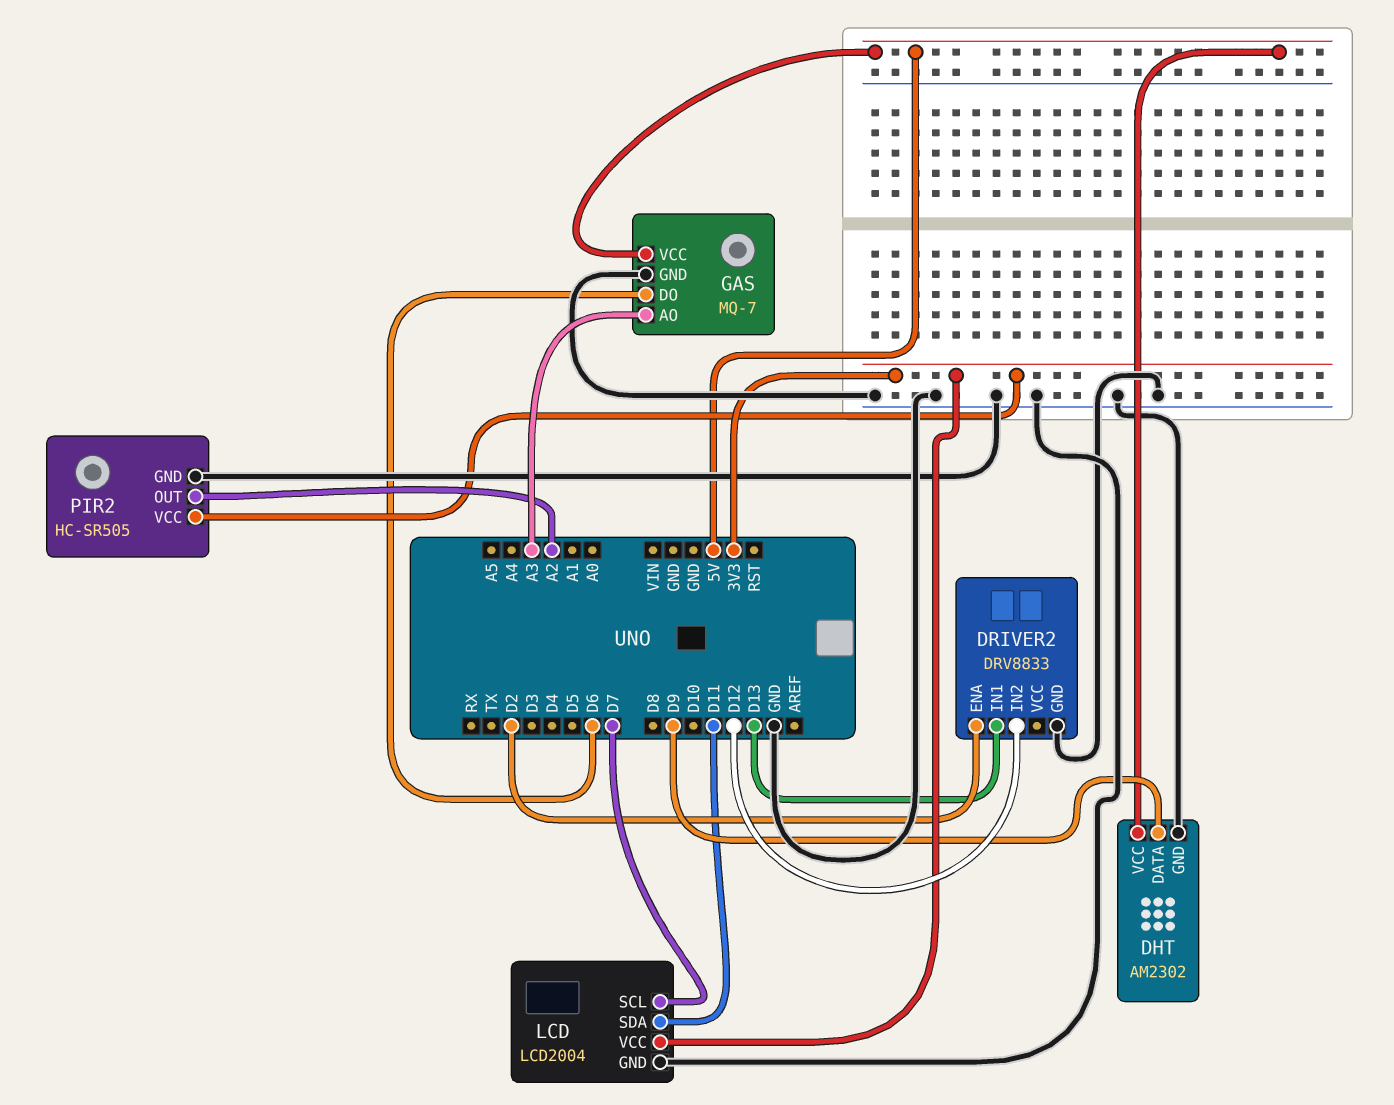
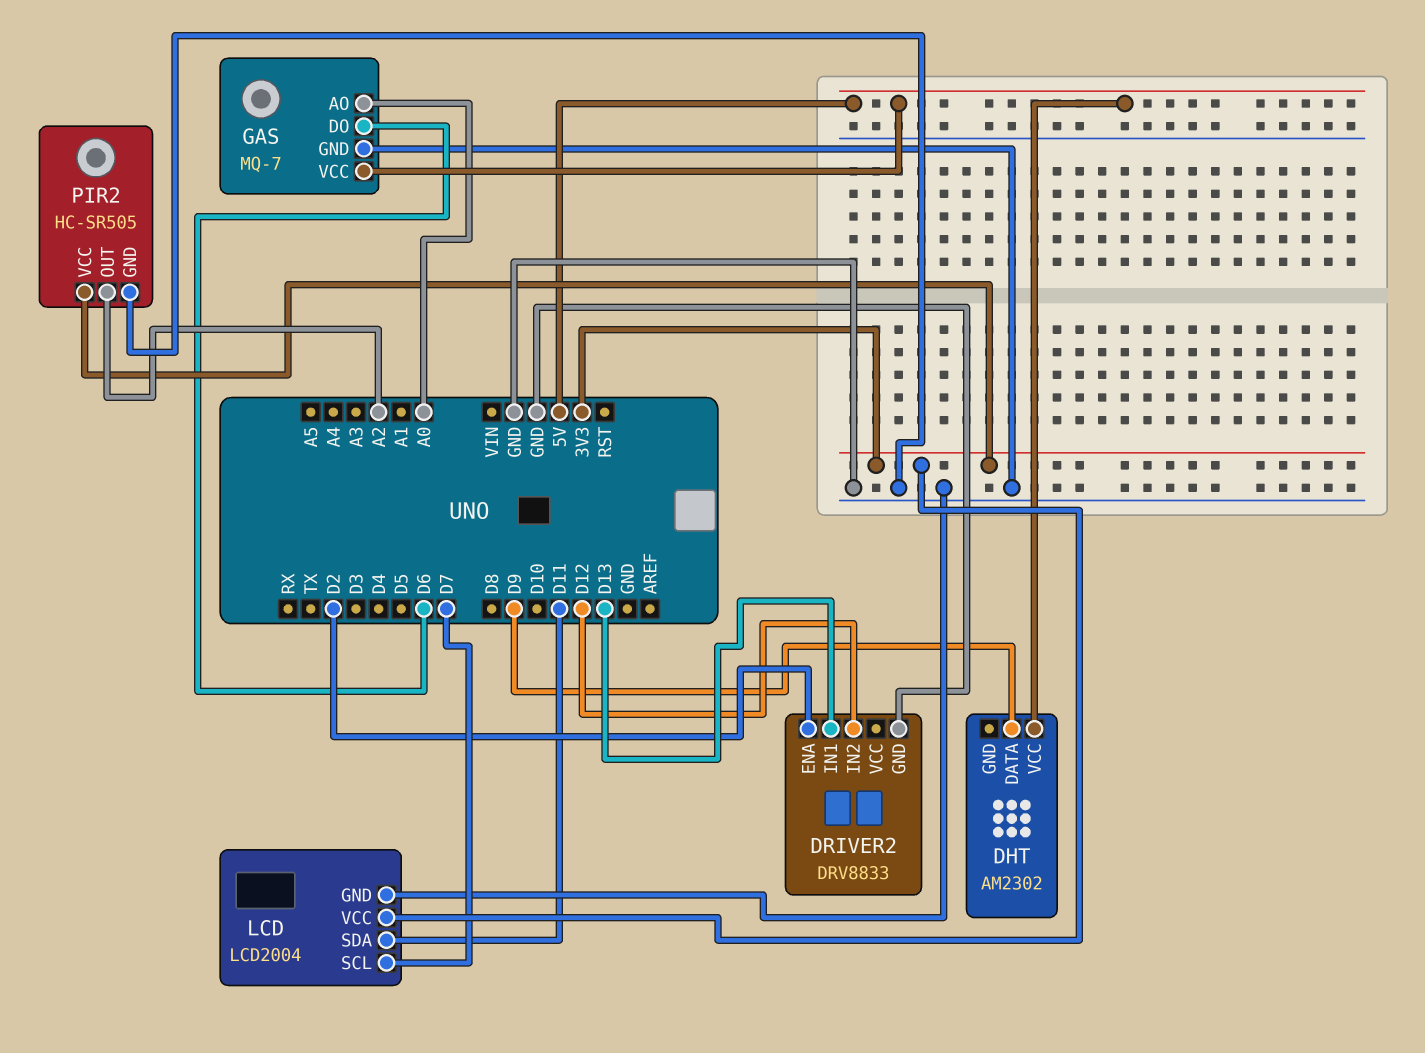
DHT pin GND: GND -> none
GAS pin AO: A3 -> A0

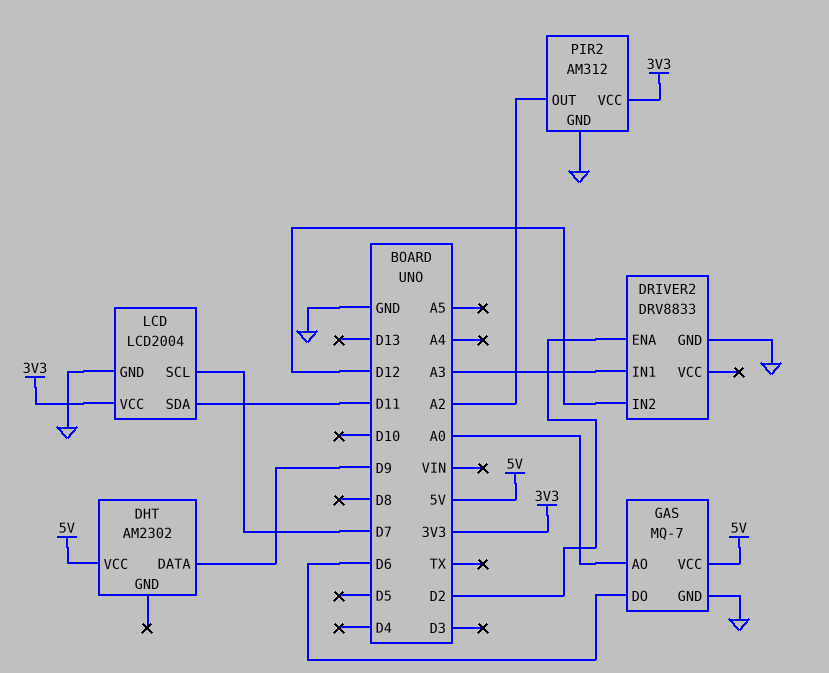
DRIVER2 pin IN1: D13 -> A3
PIR2: HC-SR505 -> AM312

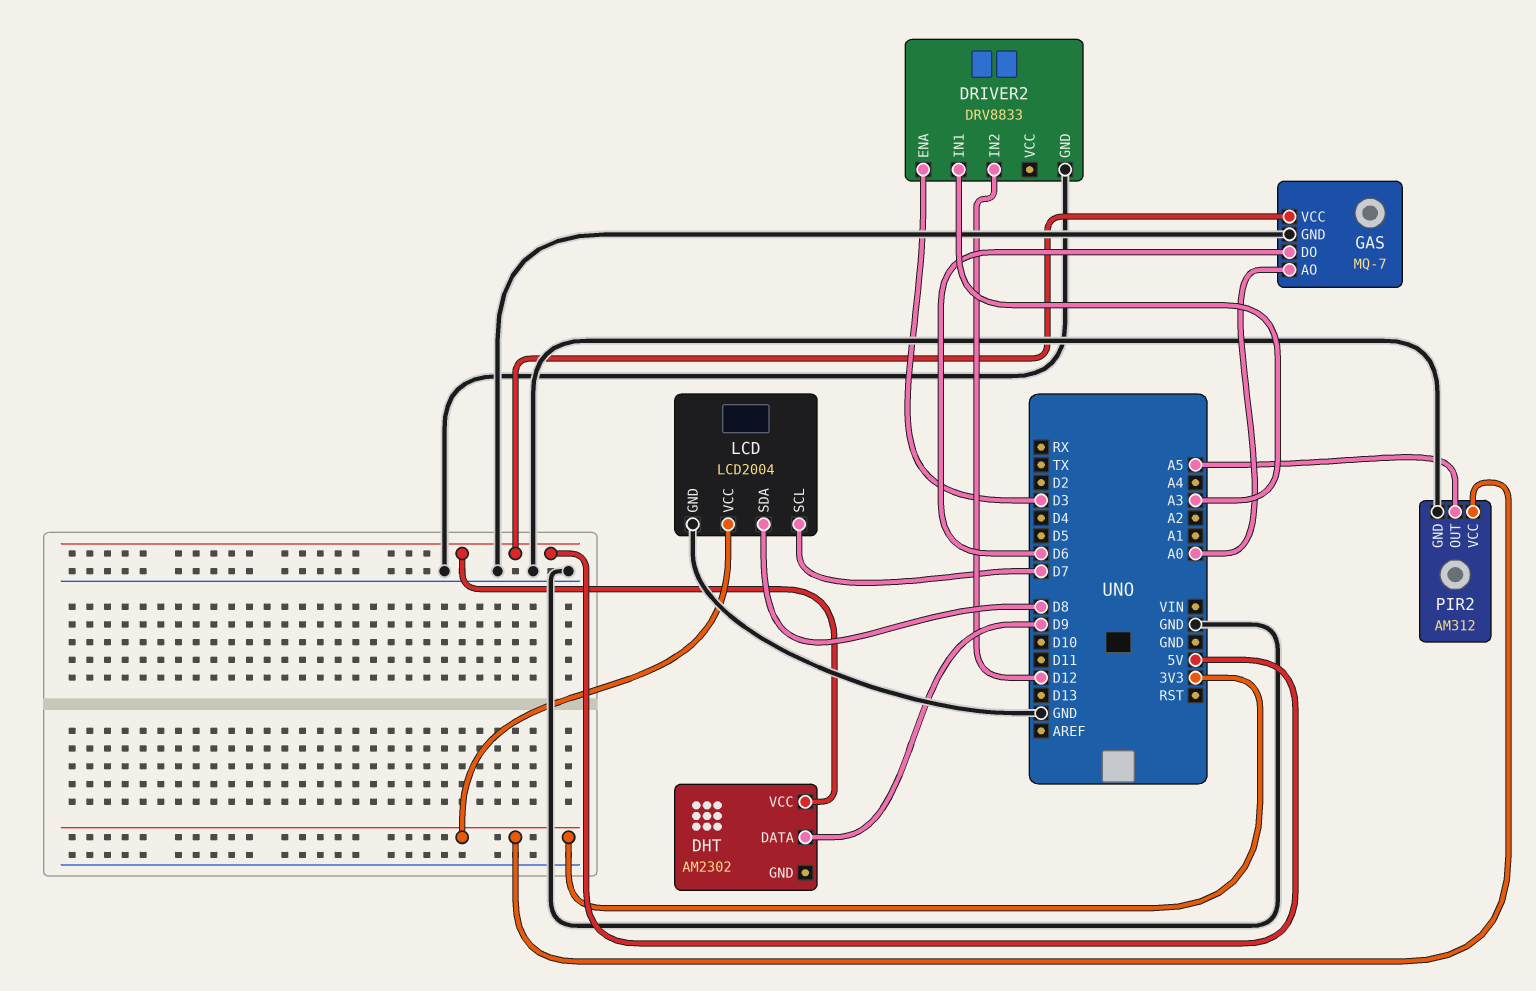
DRIVER2 pin ENA: D2 -> D3
LCD pin SDA: D11 -> D8
PIR2 pin OUT: A2 -> A5

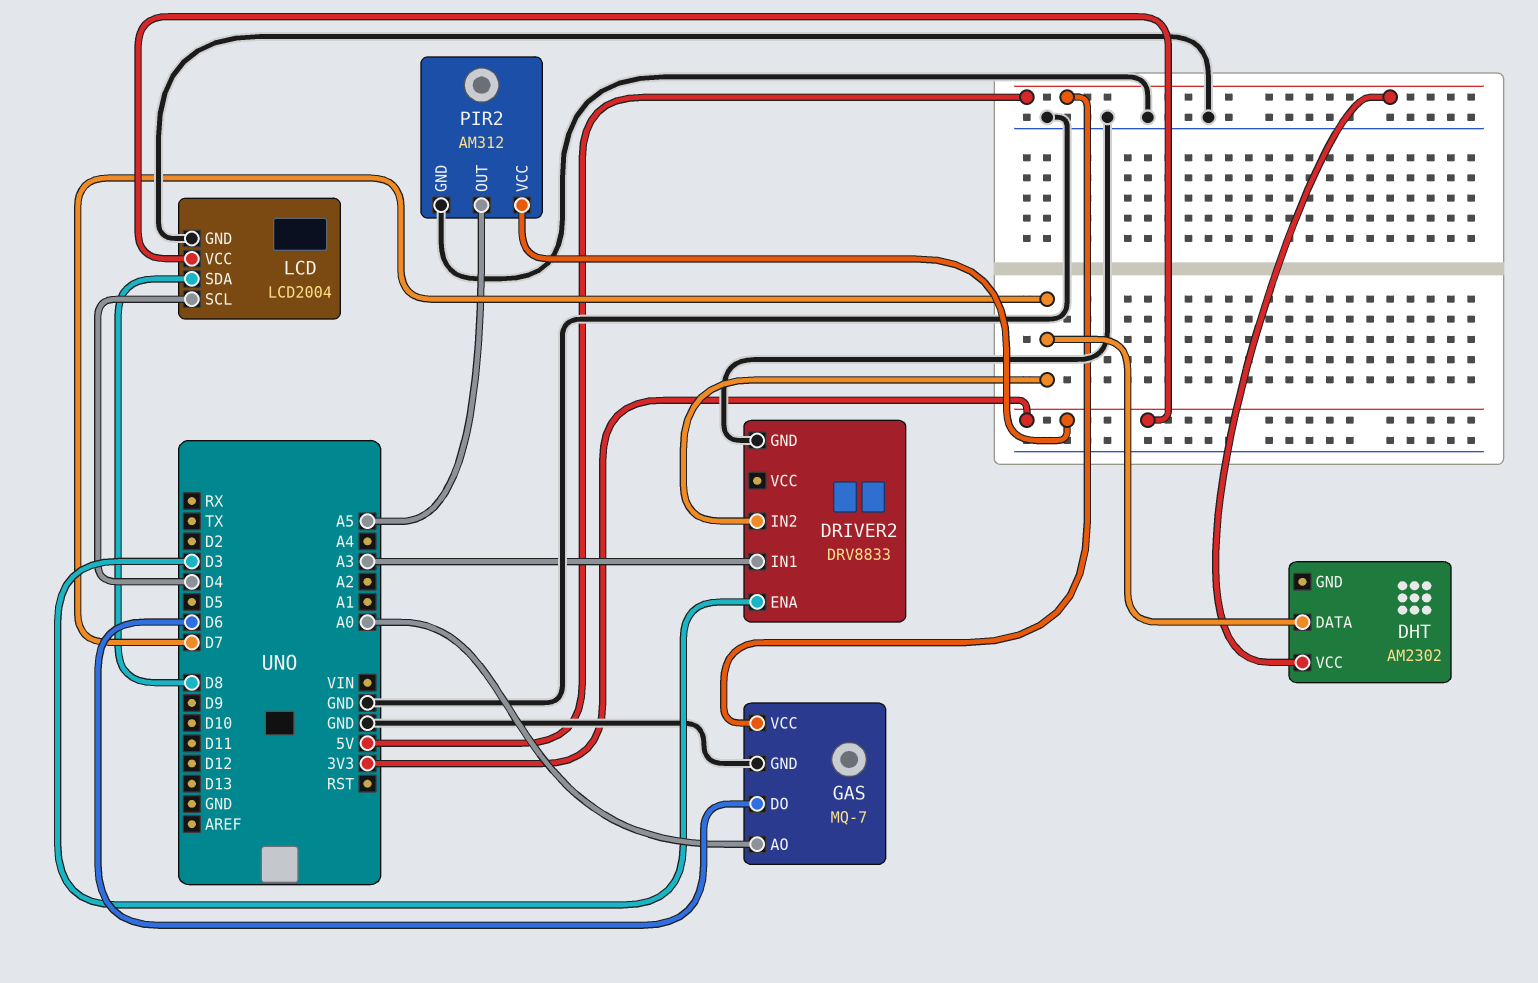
DHT pin DATA: D9 -> D7
DRIVER2 pin IN2: D12 -> D7
LCD pin SCL: D7 -> D4

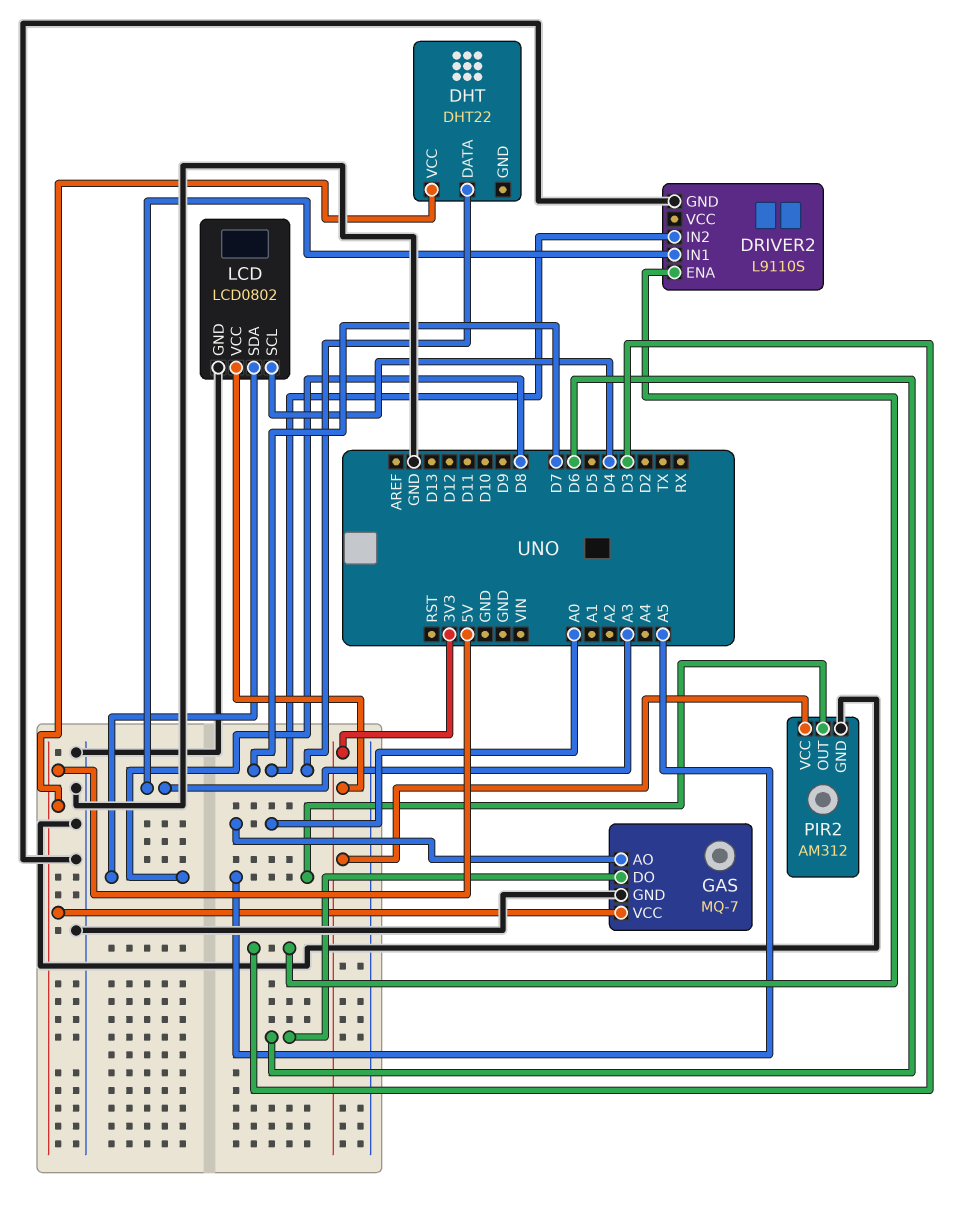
DHT: AM2302 -> DHT22
DRIVER2: DRV8833 -> L9110S
LCD: LCD2004 -> LCD0802

